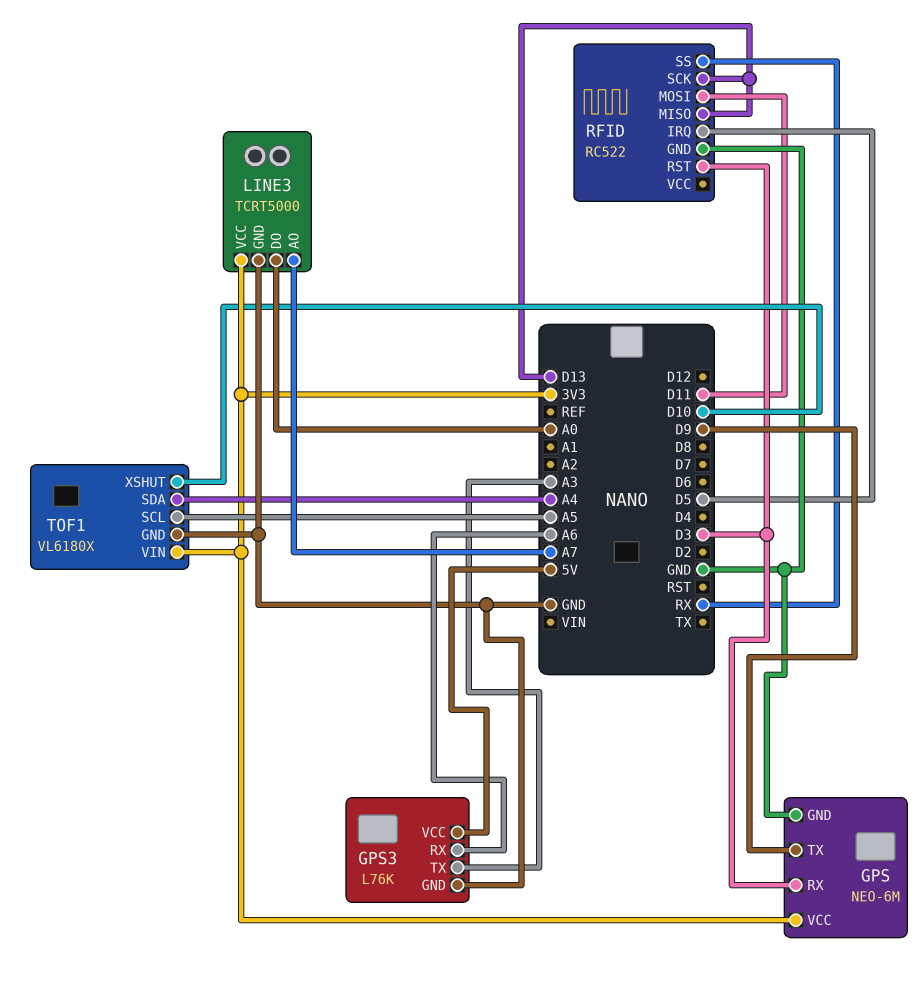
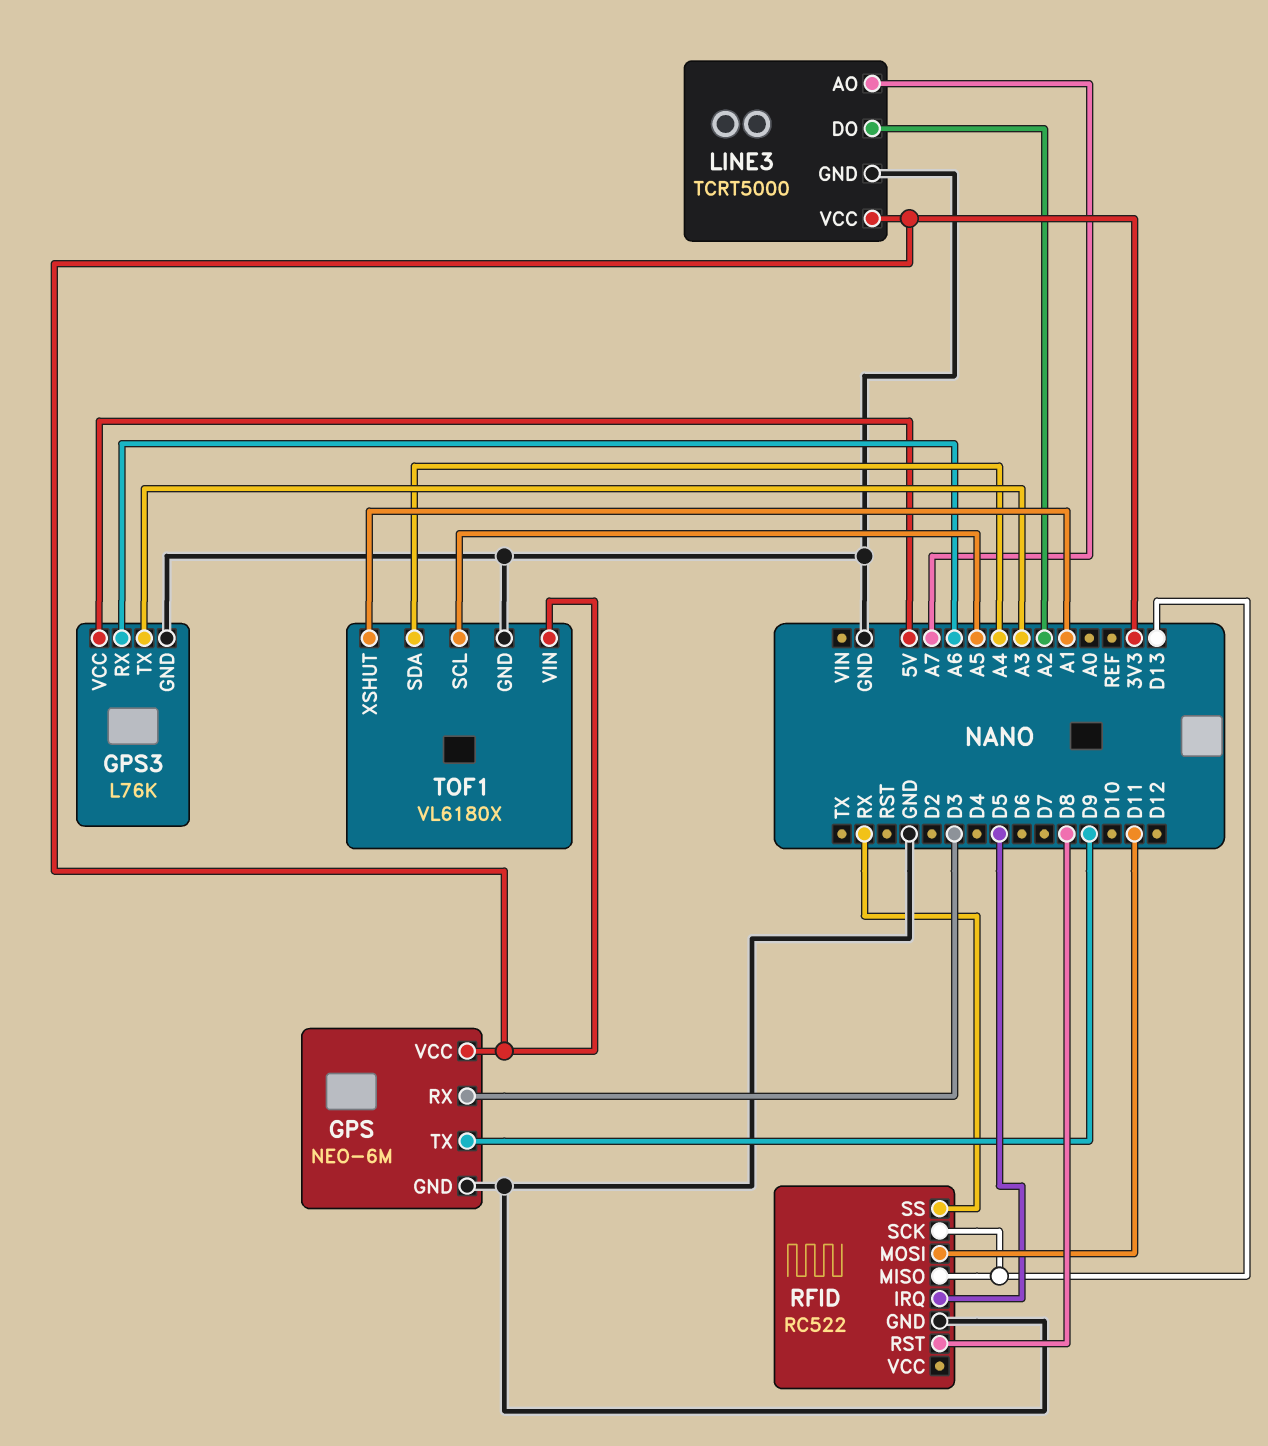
LINE3 pin DO: A0 -> A2
RFID pin RST: D3 -> D8
TOF1 pin XSHUT: D10 -> A1

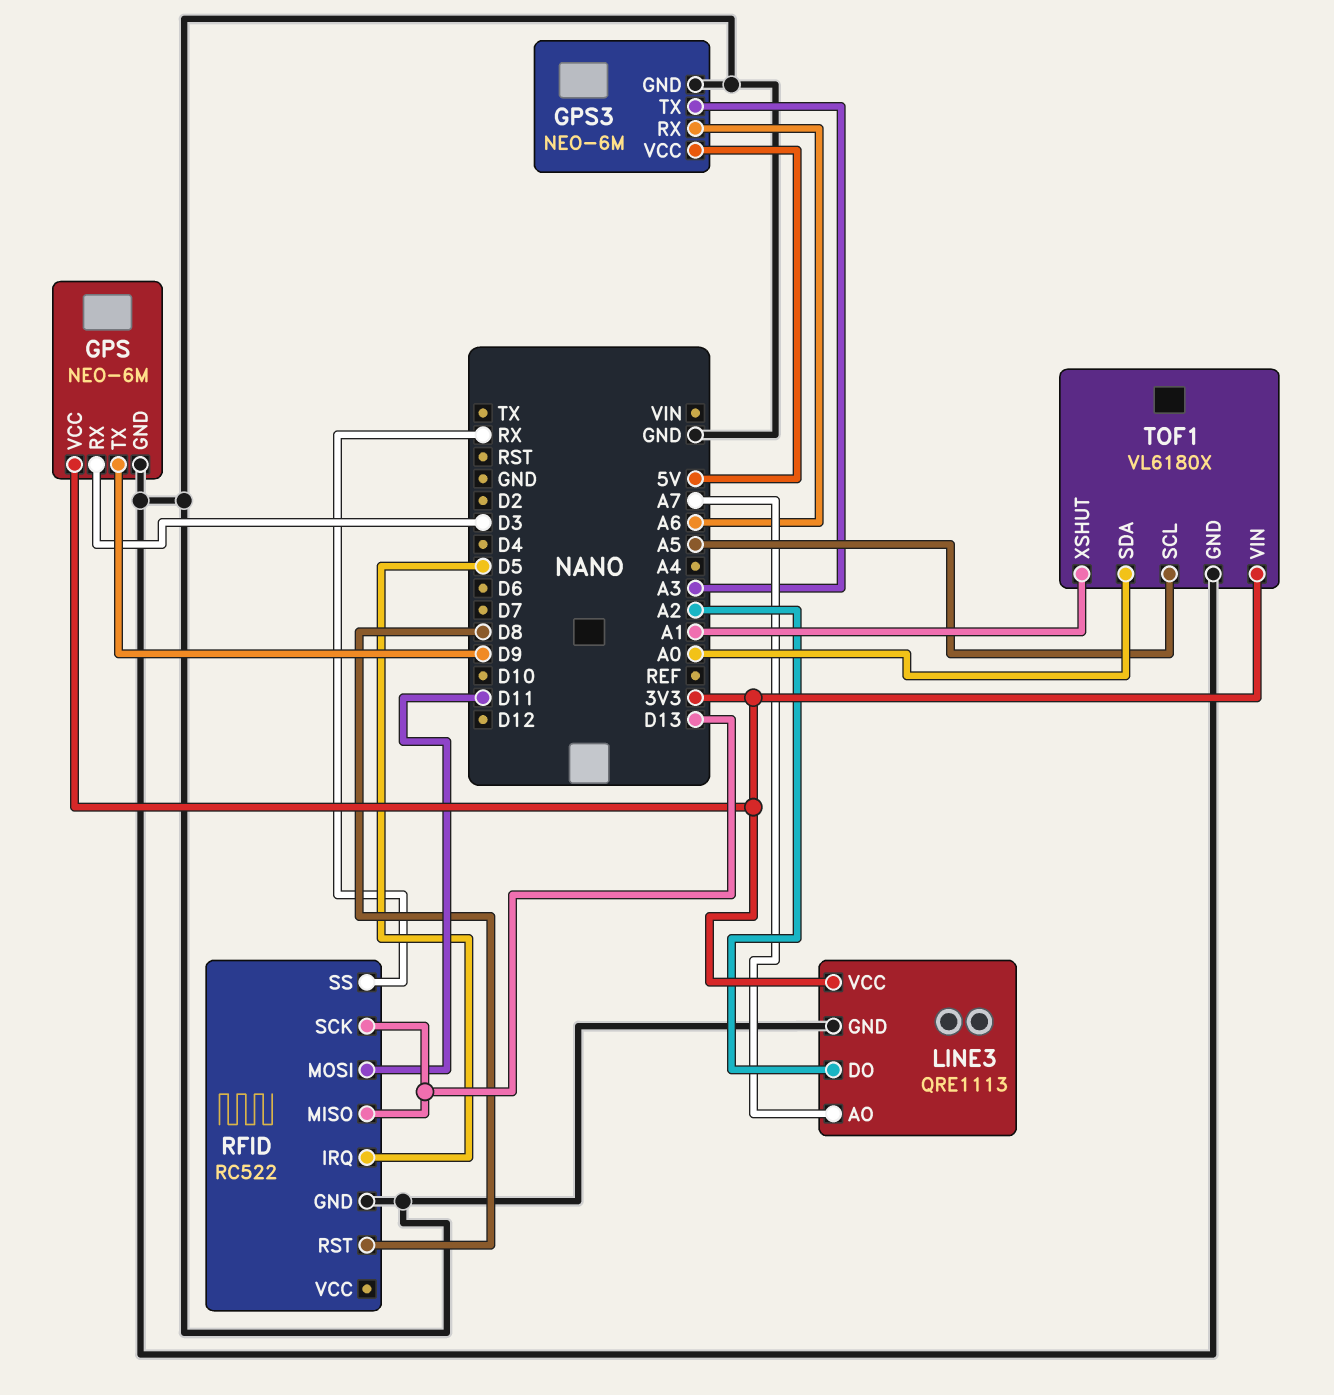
GPS3: L76K -> NEO-6M
LINE3: TCRT5000 -> QRE1113
TOF1 pin SDA: A4 -> A0

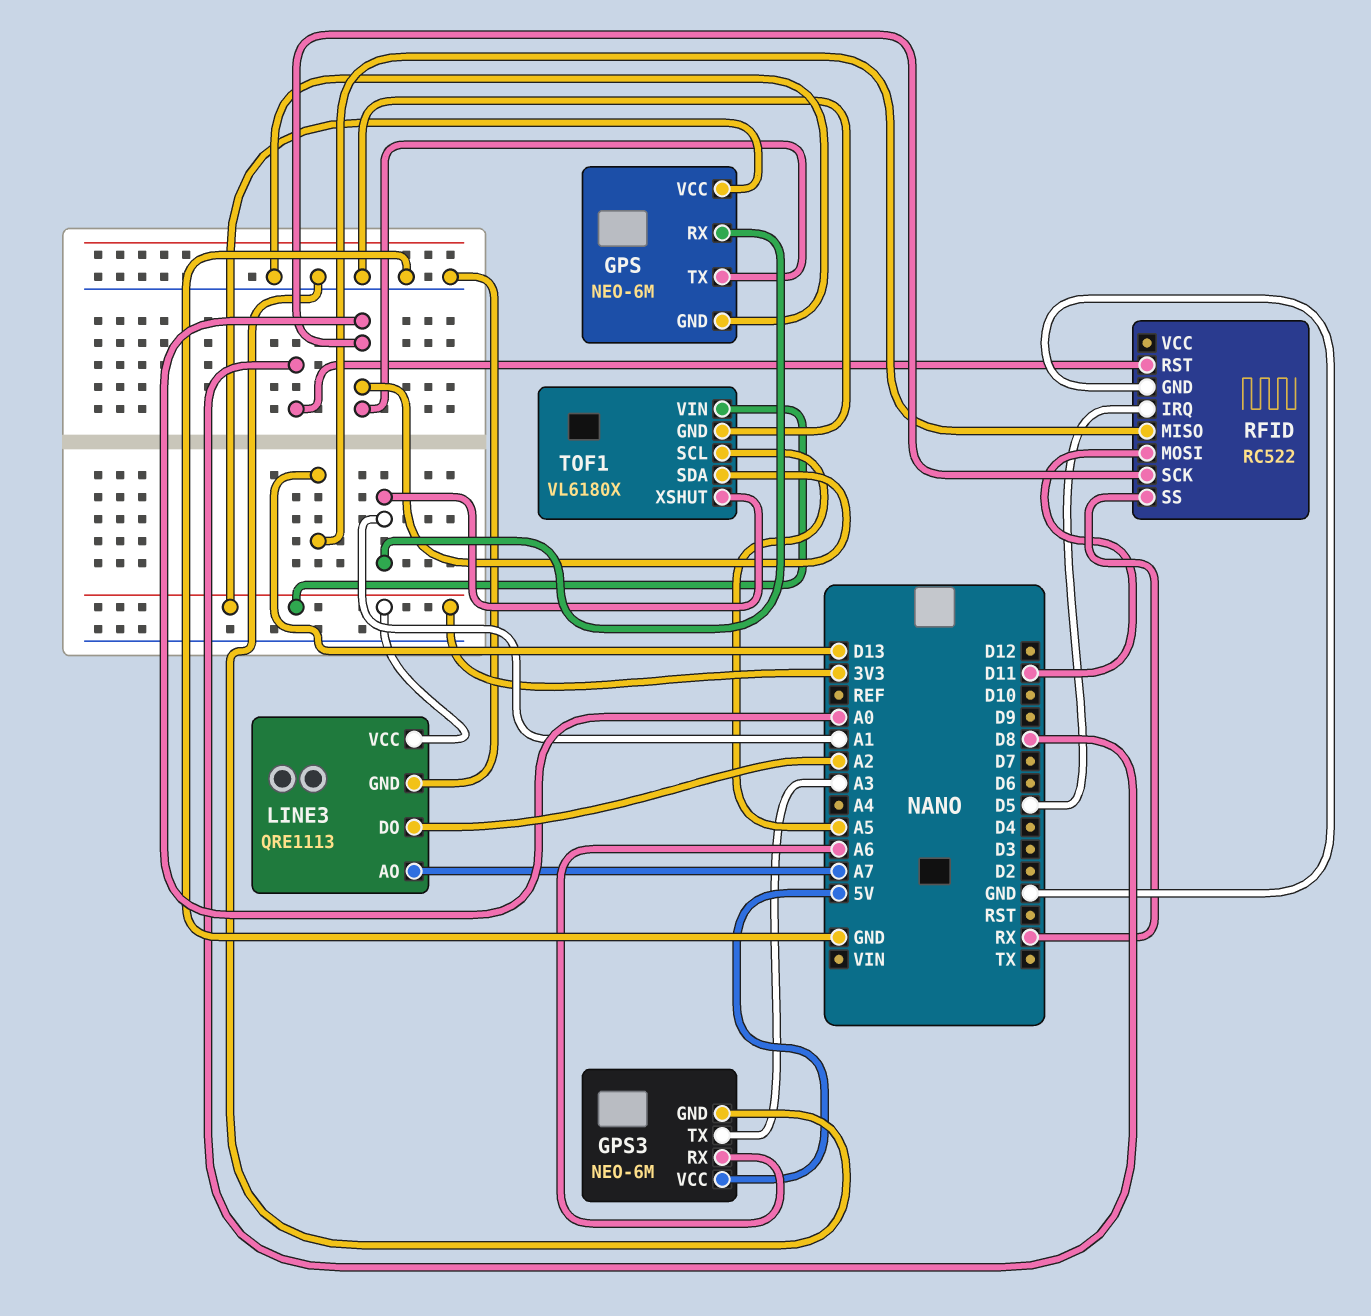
GPS pin RX: D3 -> A1
GPS pin TX: D9 -> A0
RFID pin SCK: D13 -> A0

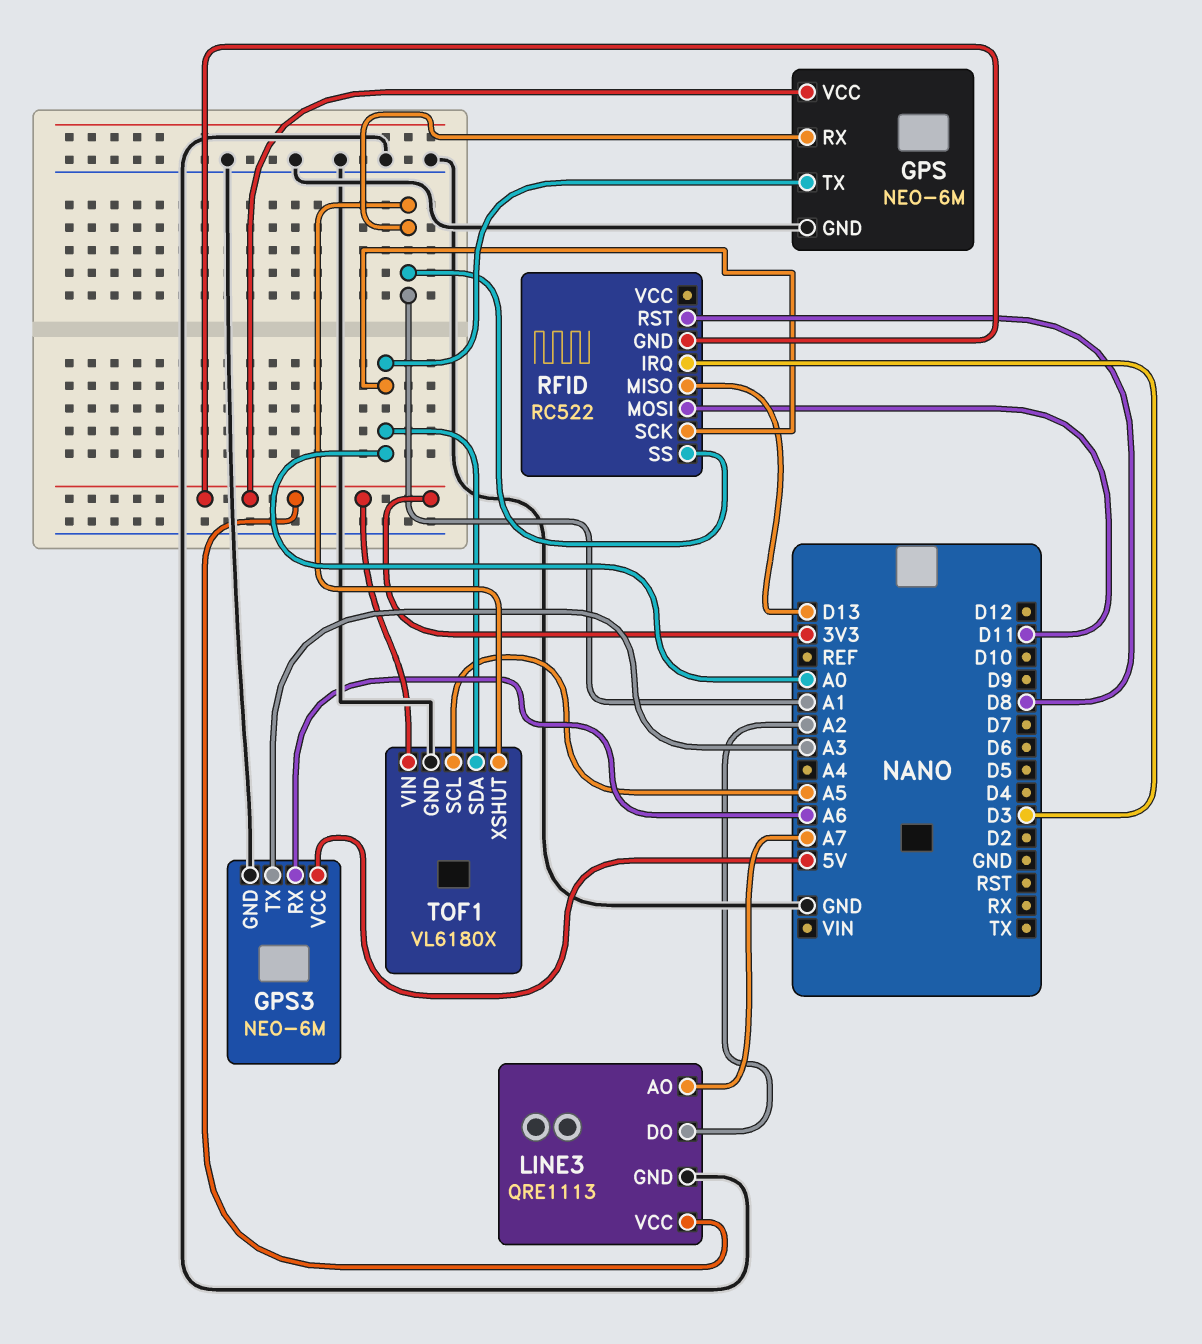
RFID pin GND: GND -> 3V3
RFID pin IRQ: D5 -> D3
RFID pin SS: RX -> A1

